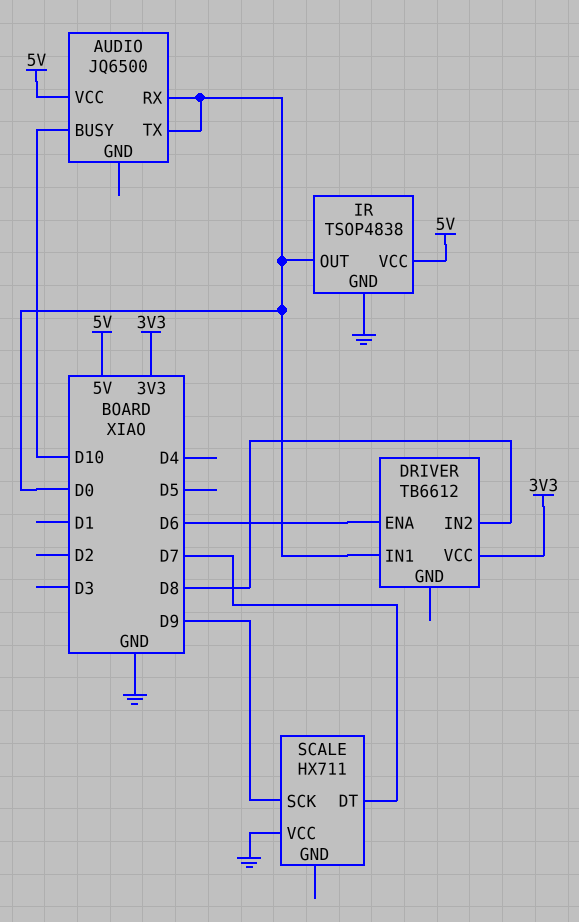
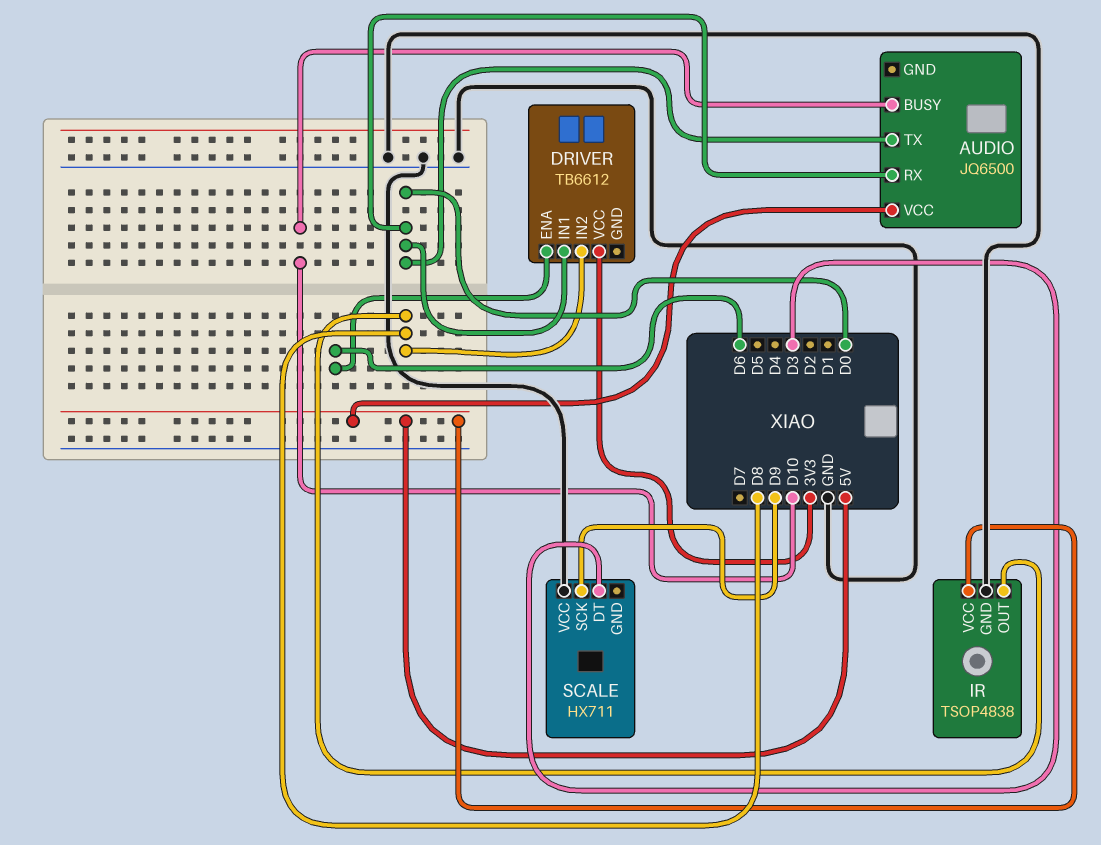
IR pin OUT: D0 -> D8
SCALE pin DT: D7 -> D3

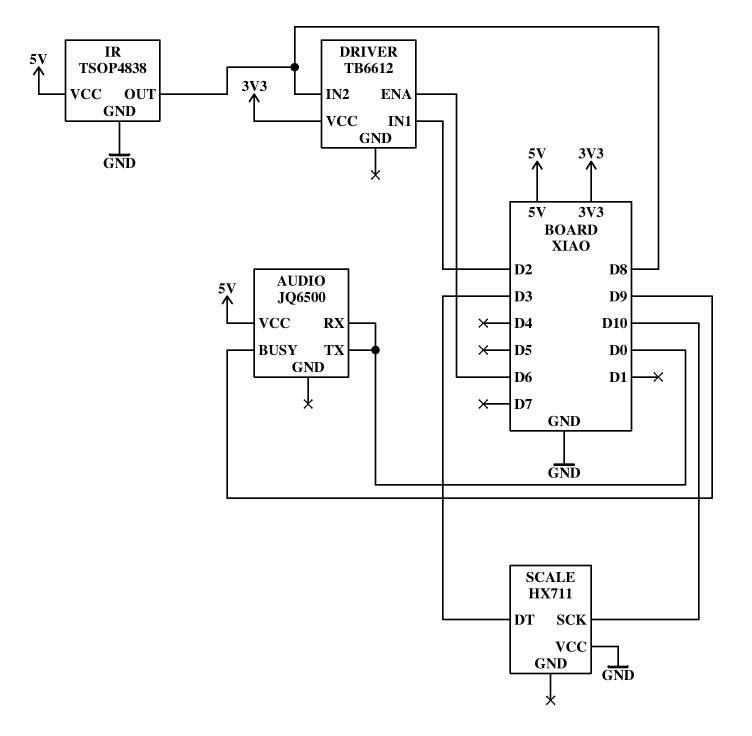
AUDIO pin BUSY: D10 -> D9
DRIVER pin IN1: D0 -> D2
SCALE pin SCK: D9 -> D10

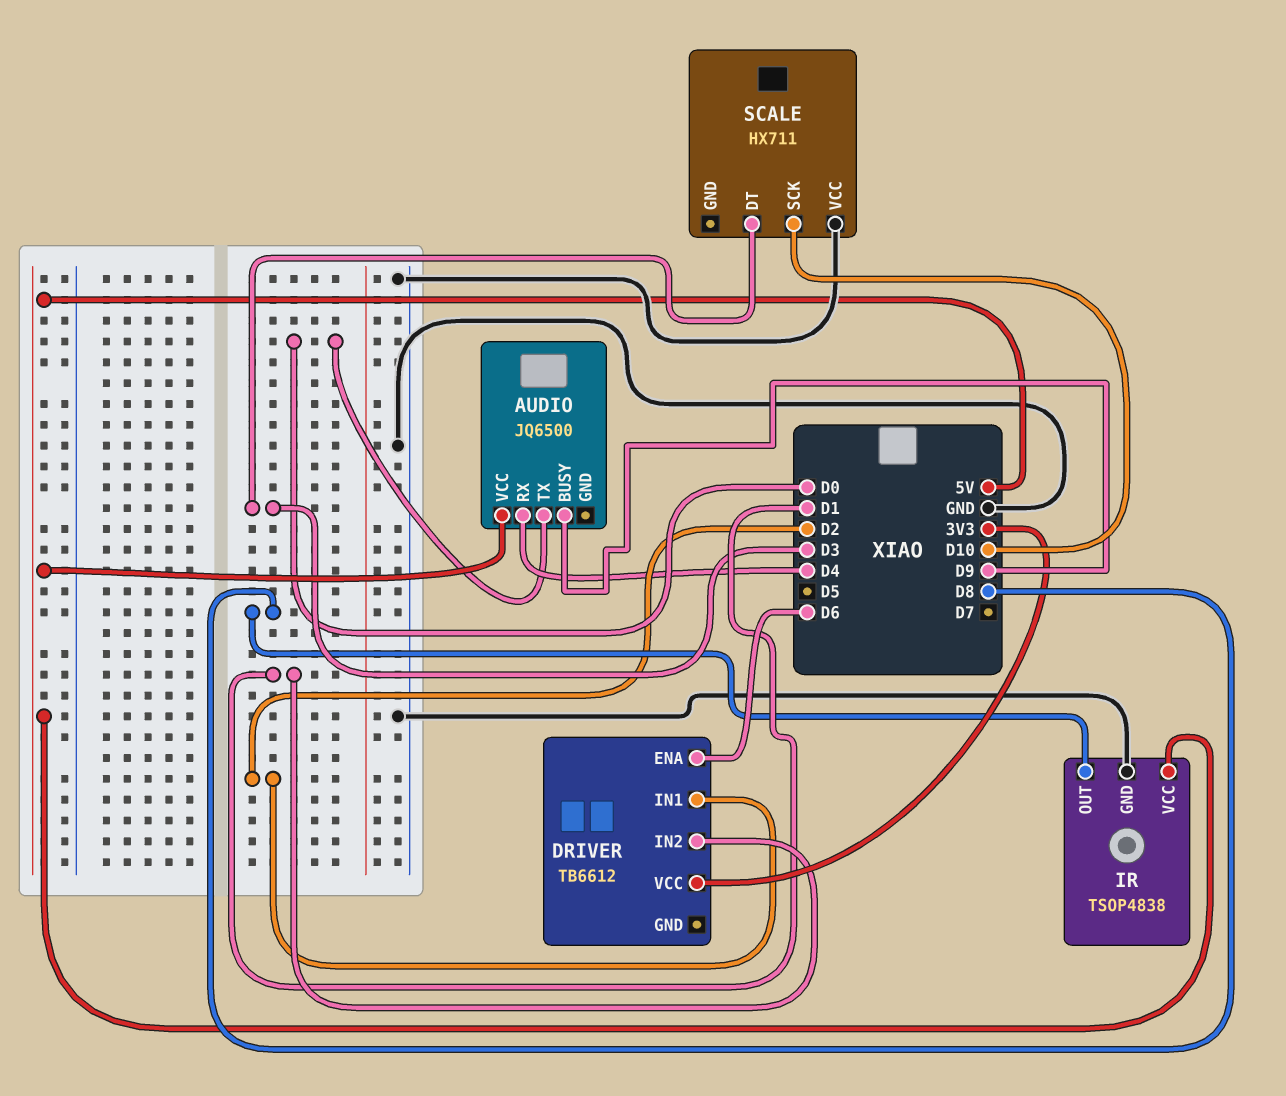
AUDIO pin RX: D0 -> D4
DRIVER pin IN2: D8 -> D1

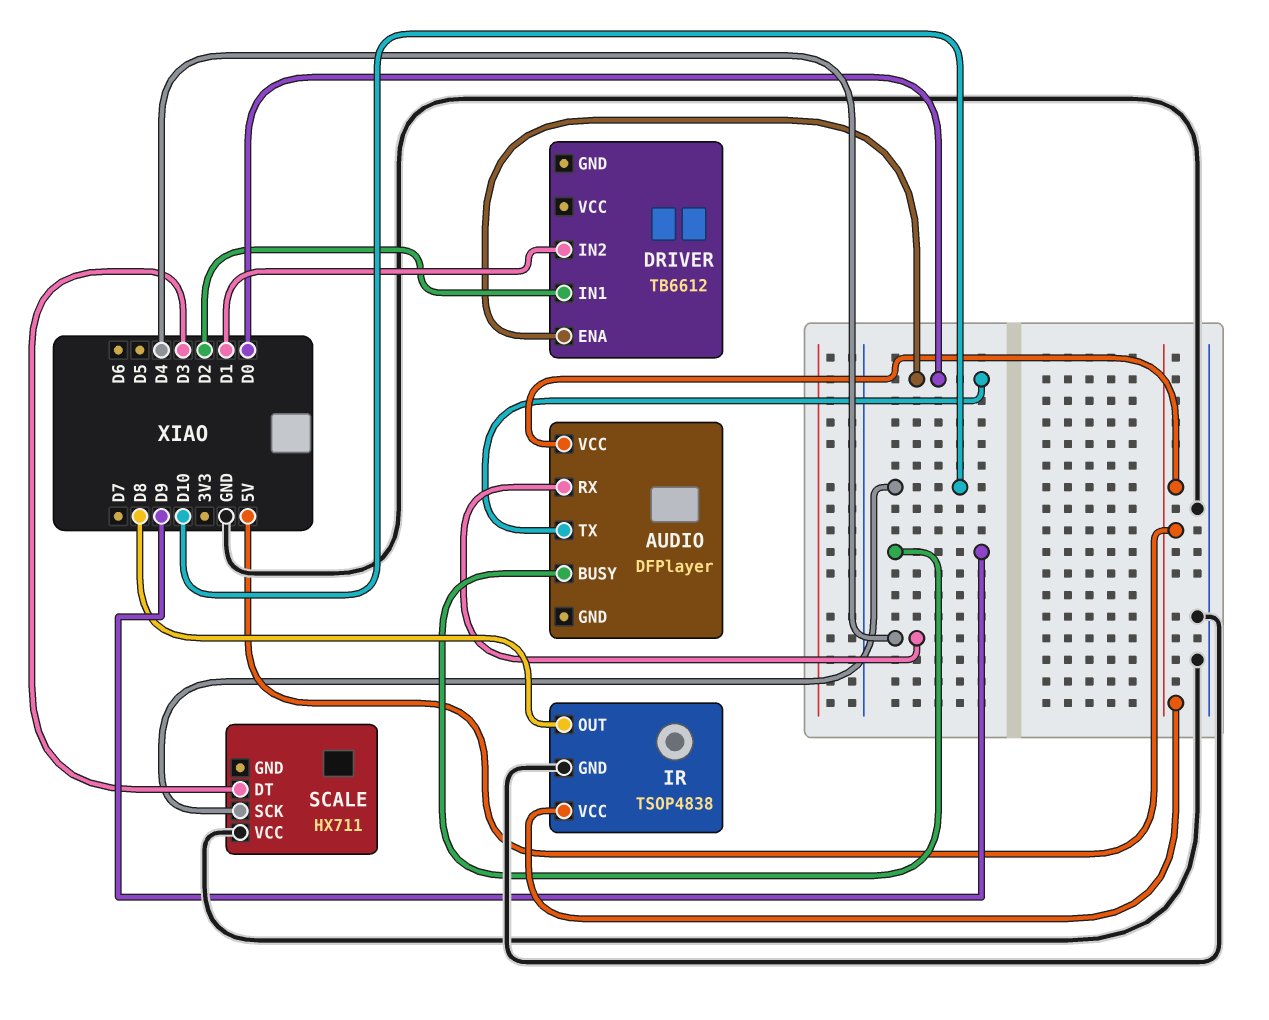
AUDIO: JQ6500 -> DFPlayer
DRIVER pin ENA: D6 -> D0
DRIVER pin VCC: 3V3 -> none

